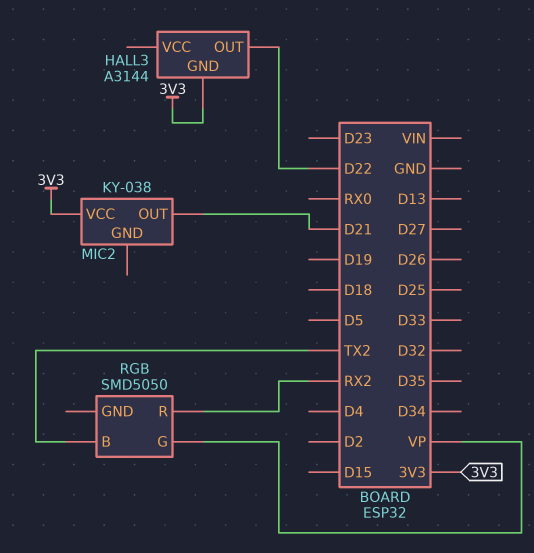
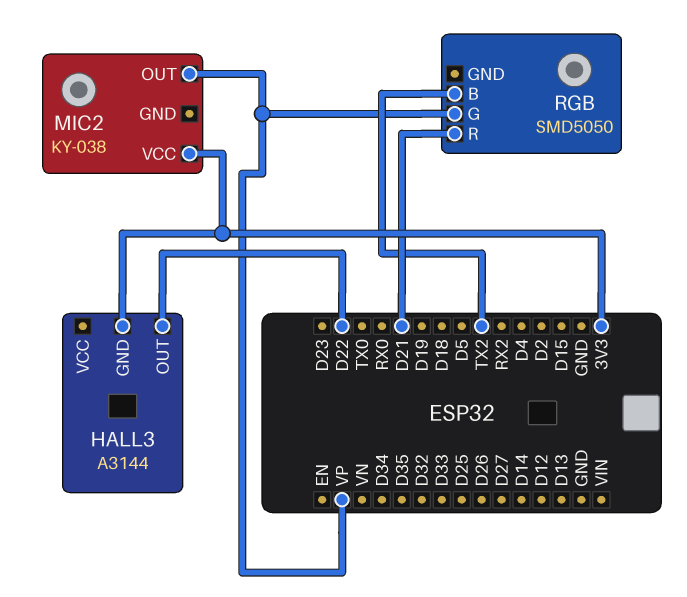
MIC2 pin OUT: D21 -> VP
RGB pin R: RX2 -> D21

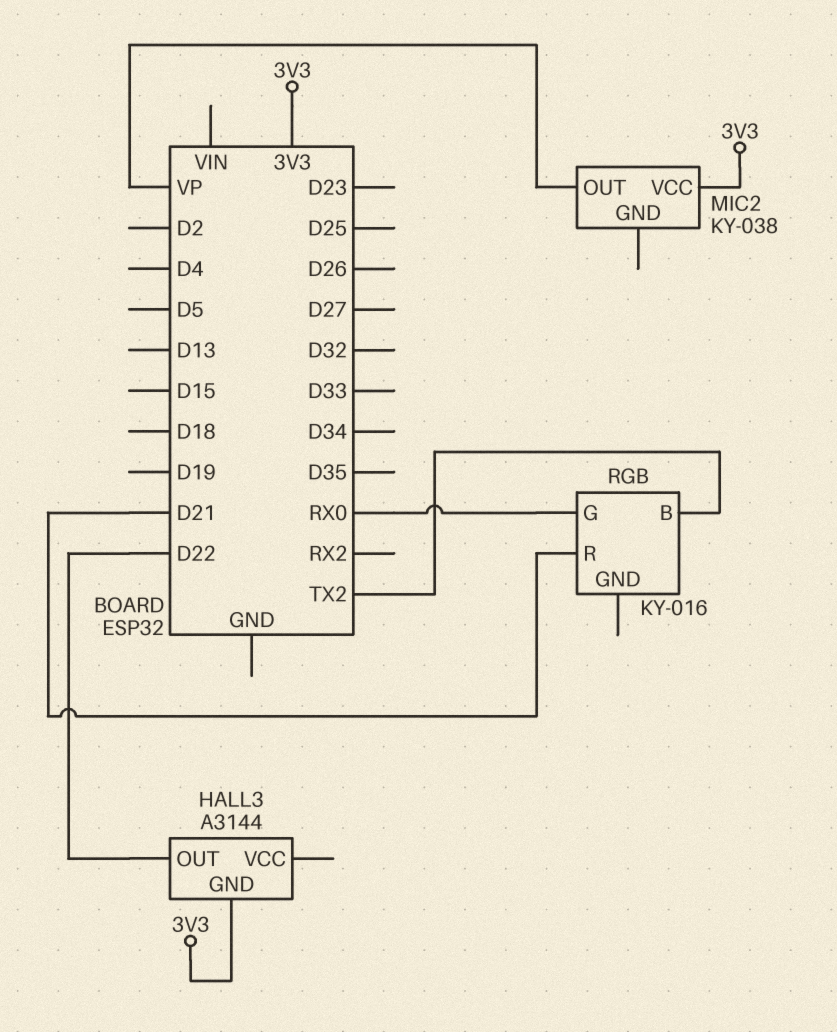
RGB: SMD5050 -> KY-016
RGB pin G: VP -> RX0

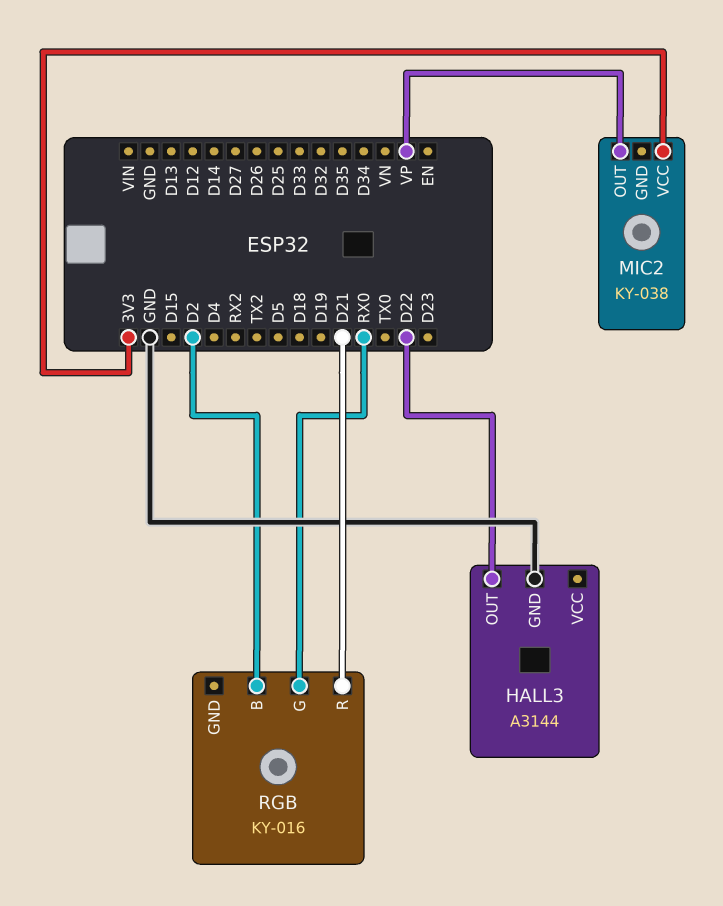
HALL3 pin GND: 3V3 -> GND
RGB pin B: TX2 -> D2

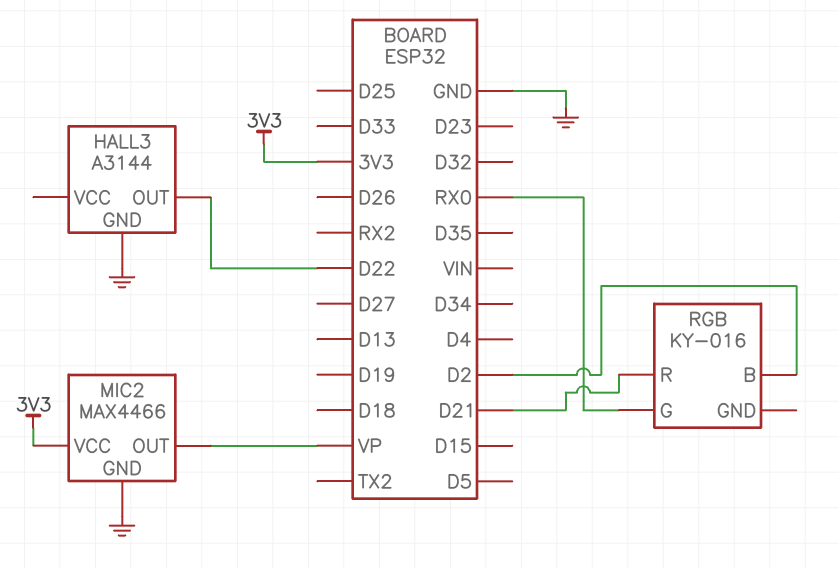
MIC2: KY-038 -> MAX4466
MIC2 pin GND: none -> GND

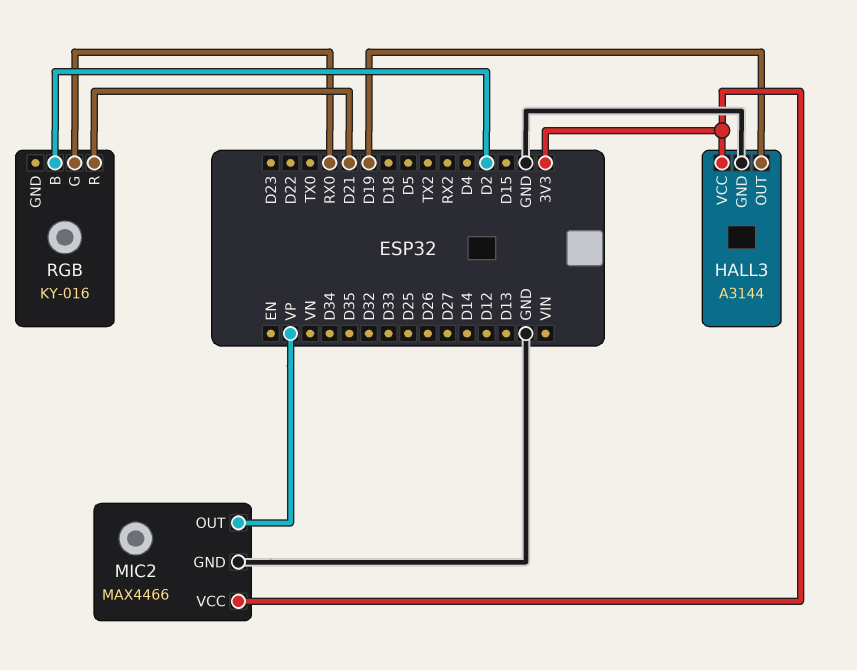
HALL3 pin OUT: D22 -> D19
HALL3 pin VCC: none -> 3V3

